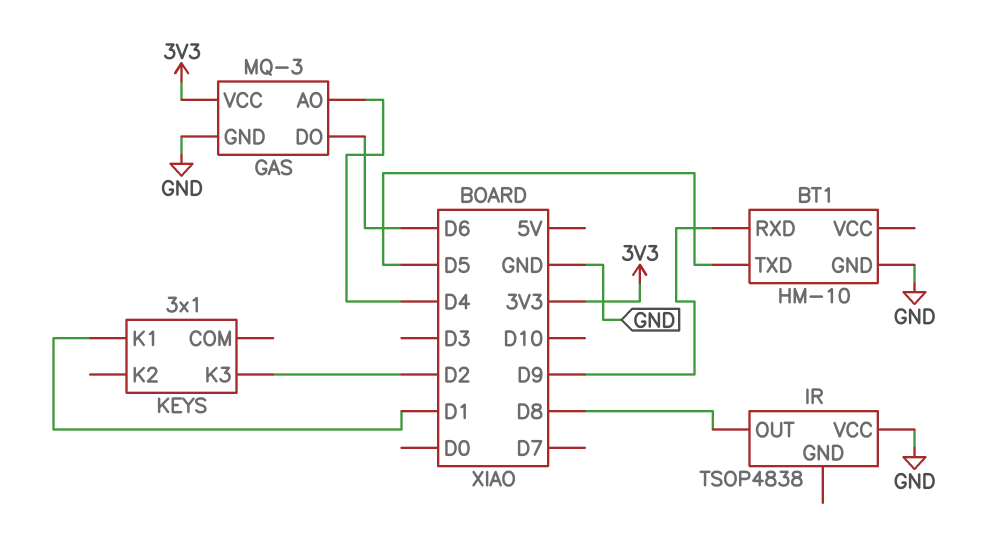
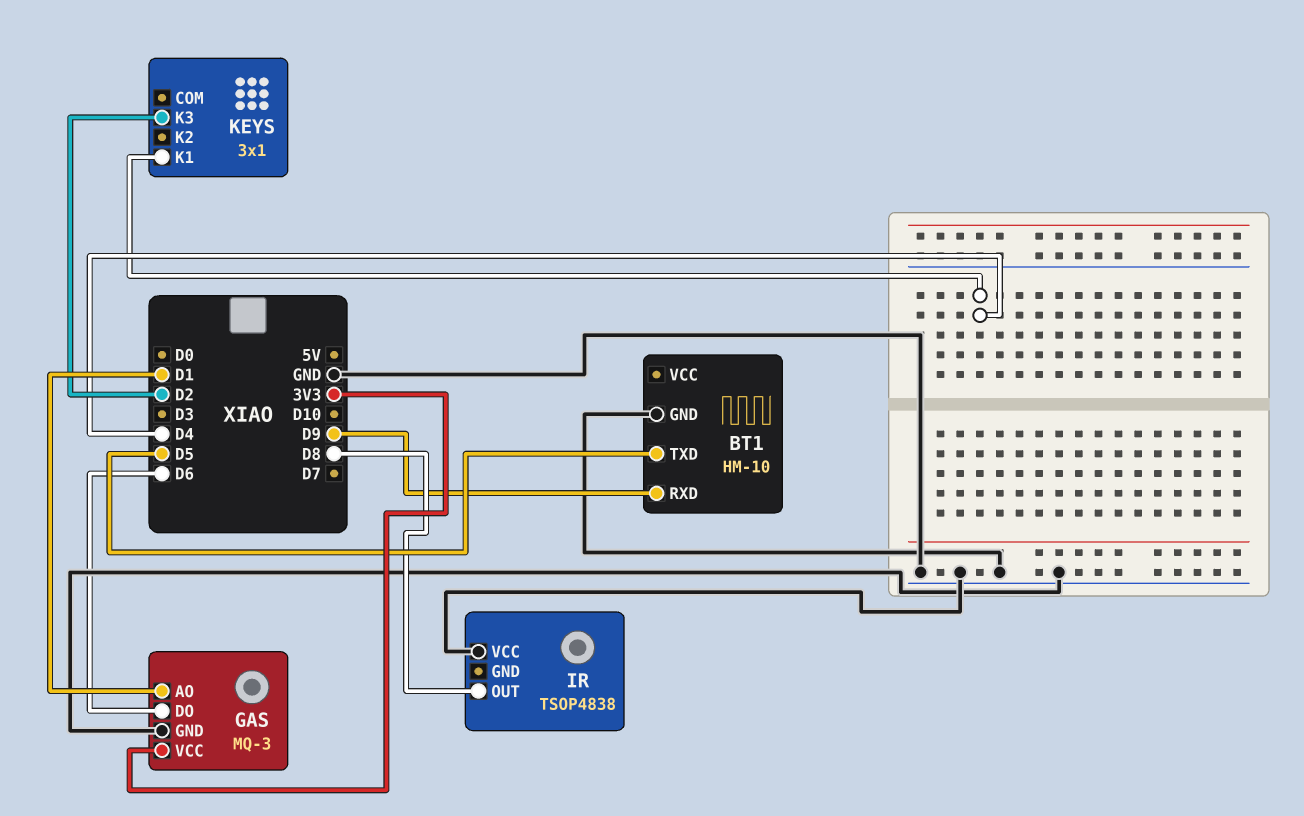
GAS pin AO: D4 -> D1
KEYS pin K1: D1 -> D4

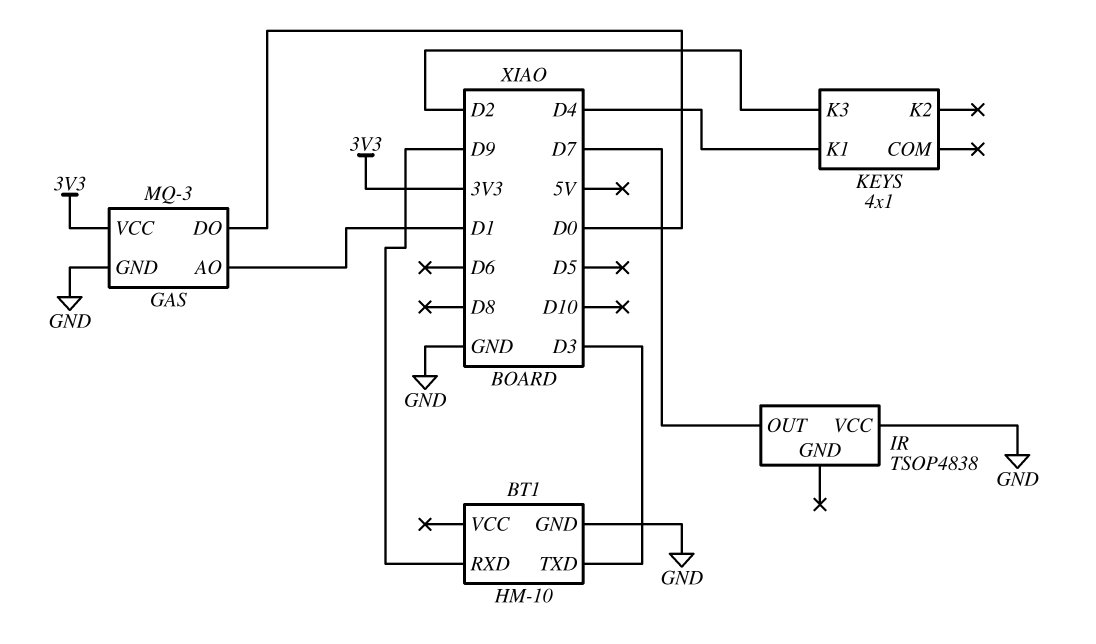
BT1 pin TXD: D5 -> D3
GAS pin DO: D6 -> D0
IR pin OUT: D8 -> D7
KEYS: 3x1 -> 4x1

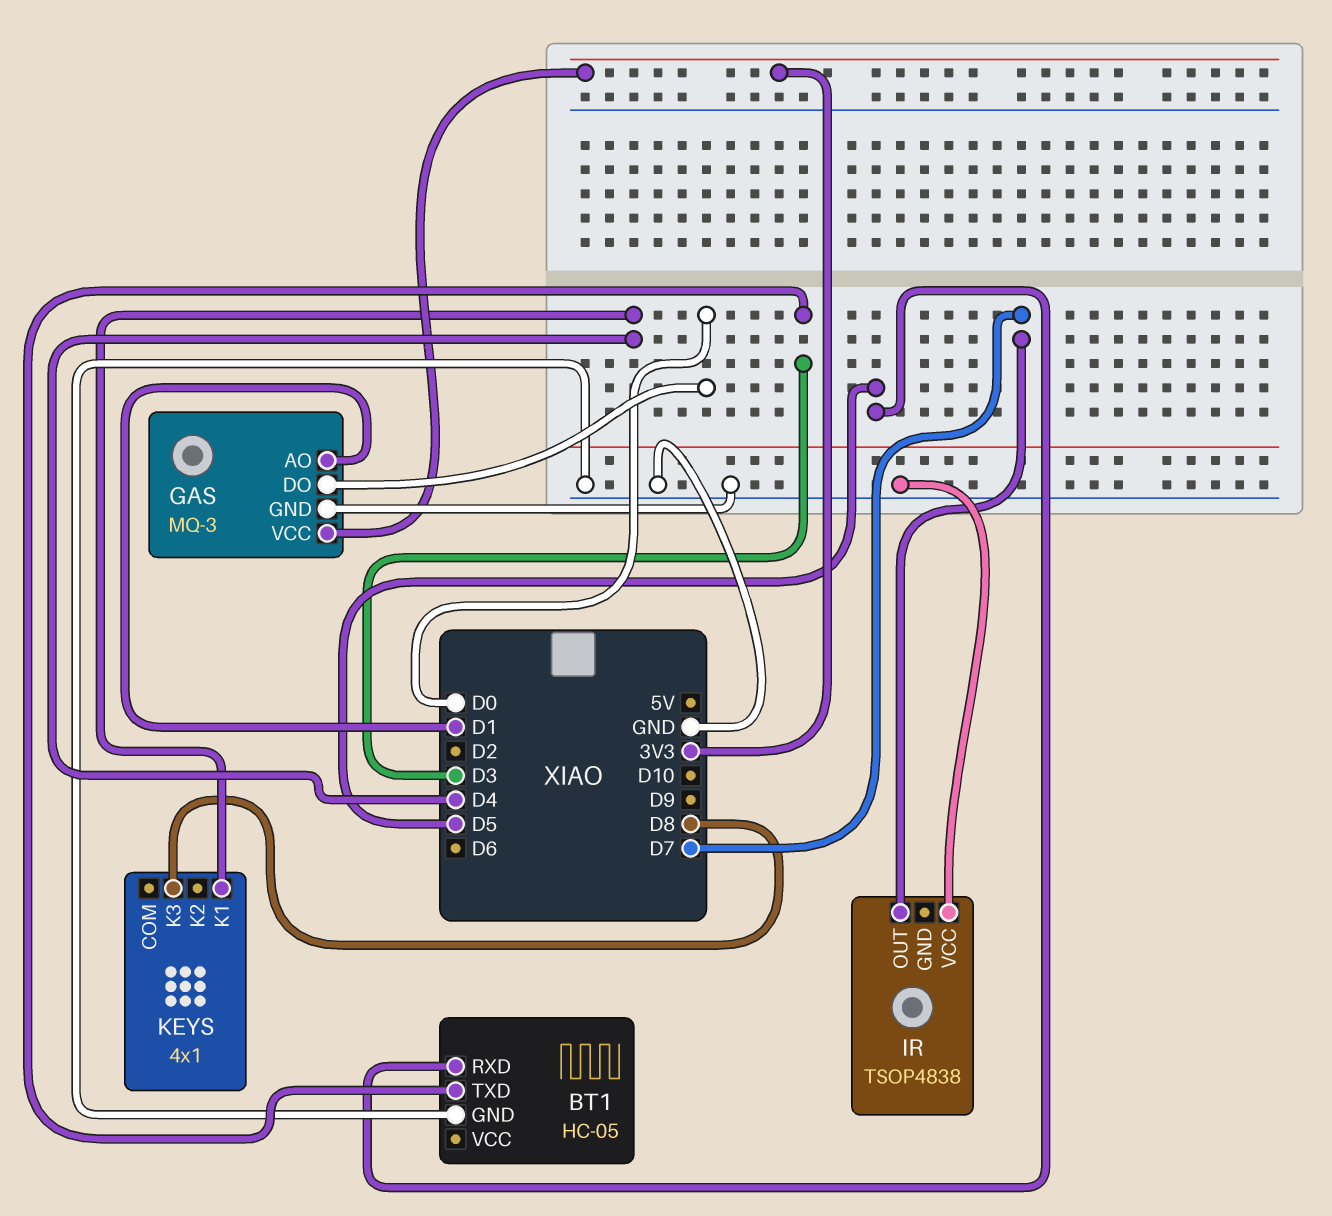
BT1: HM-10 -> HC-05
BT1 pin RXD: D9 -> D5
KEYS pin K3: D2 -> D8

